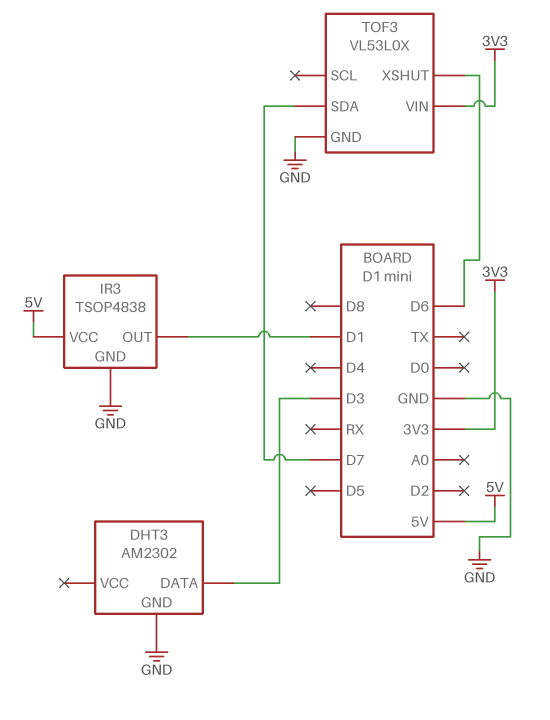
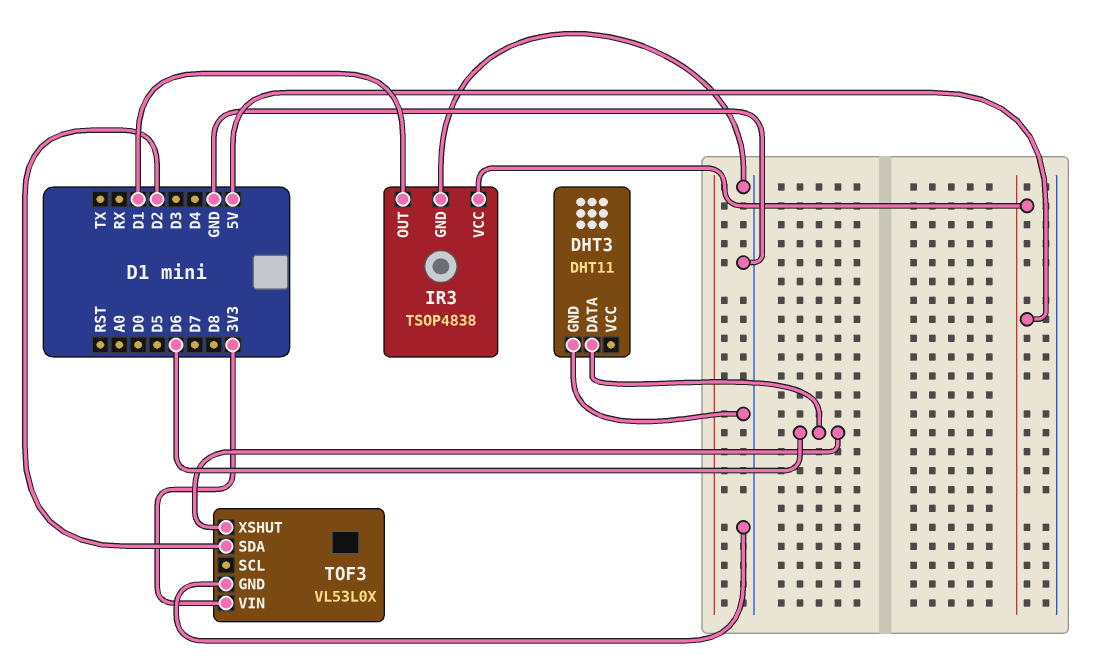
DHT3: AM2302 -> DHT11
DHT3 pin DATA: D3 -> D6
TOF3 pin SDA: D7 -> D2

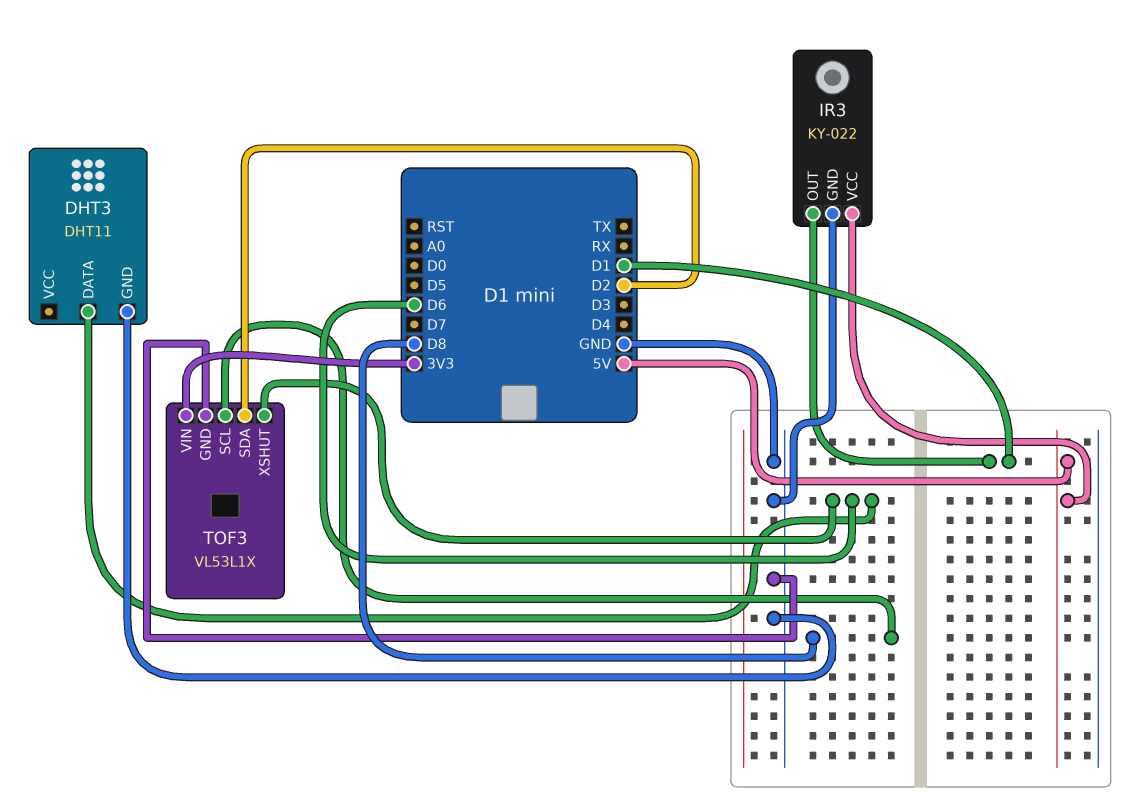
IR3: TSOP4838 -> KY-022
TOF3: VL53L0X -> VL53L1X
TOF3 pin SCL: none -> D8

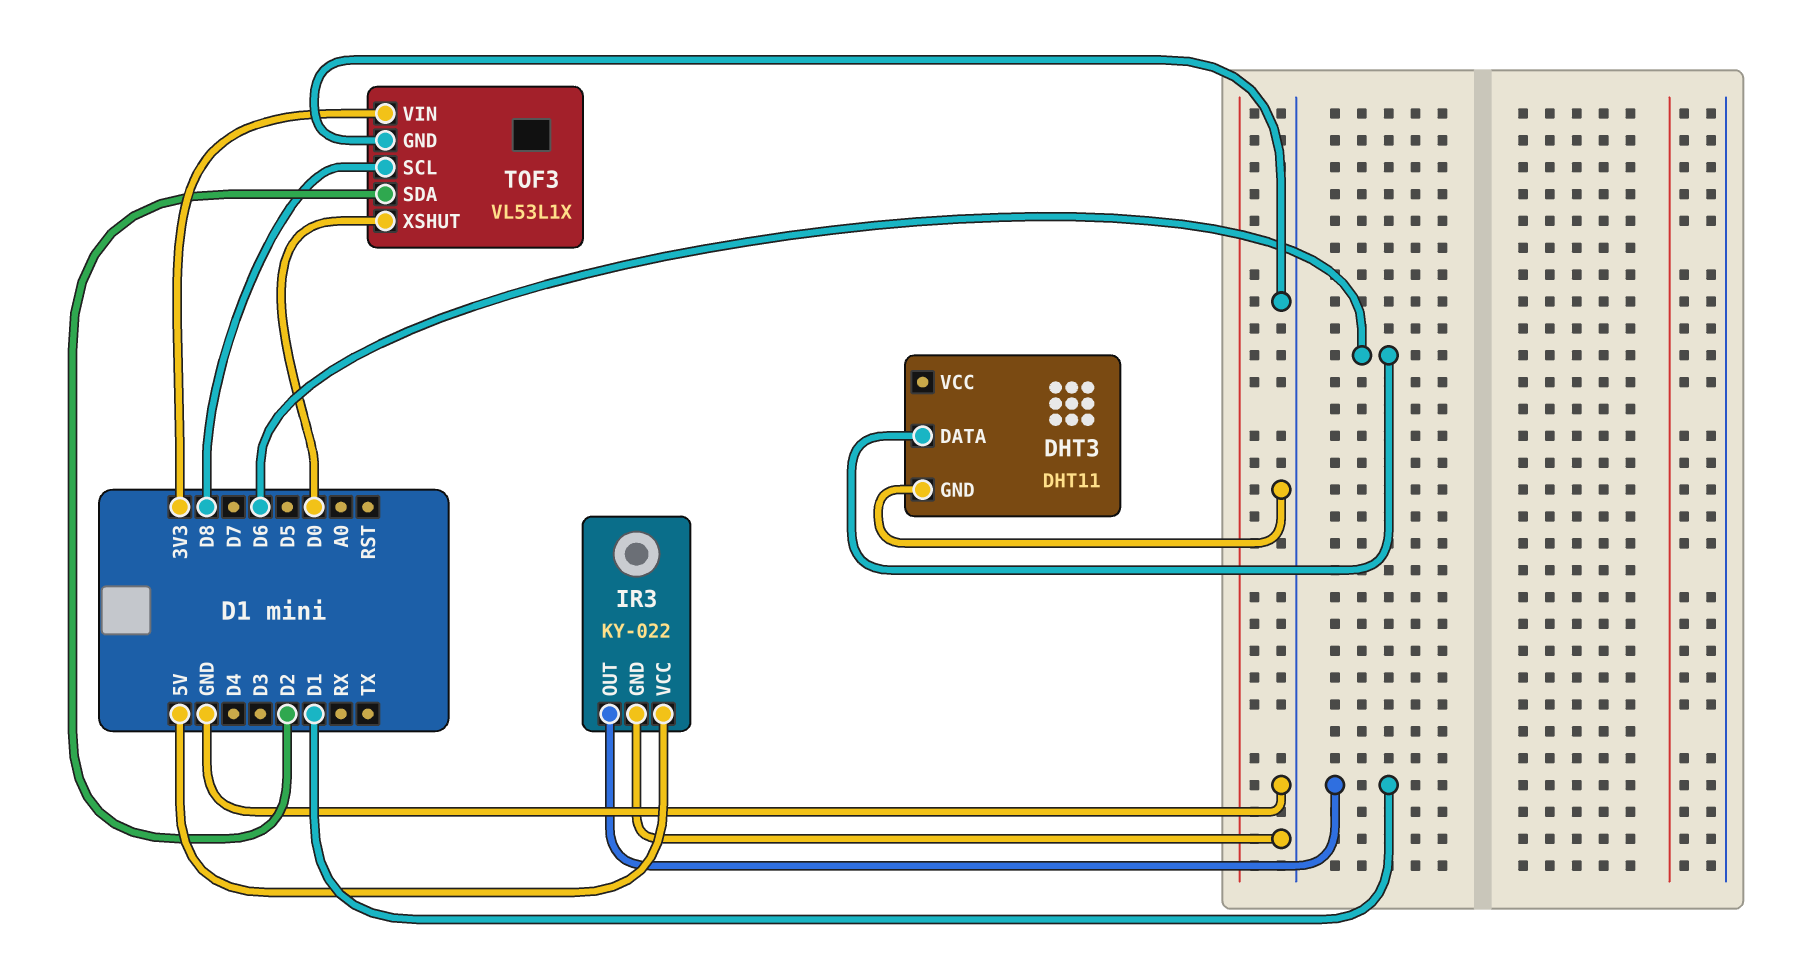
TOF3 pin XSHUT: D6 -> D0

